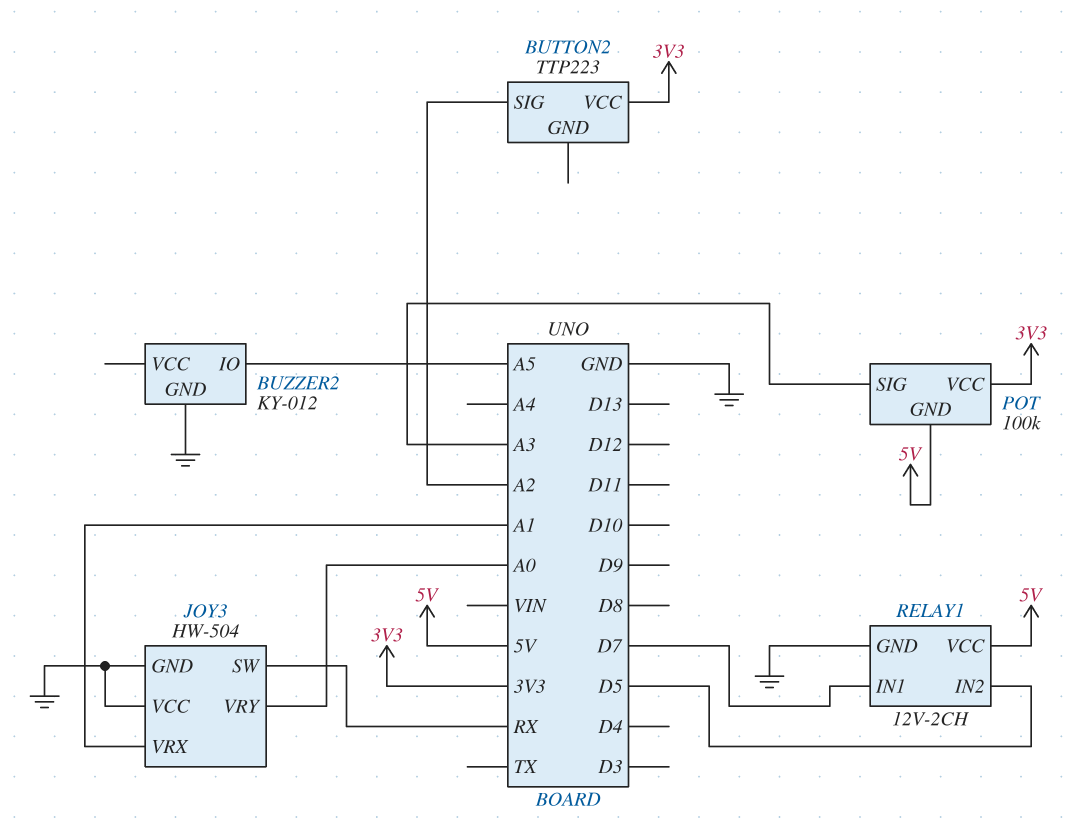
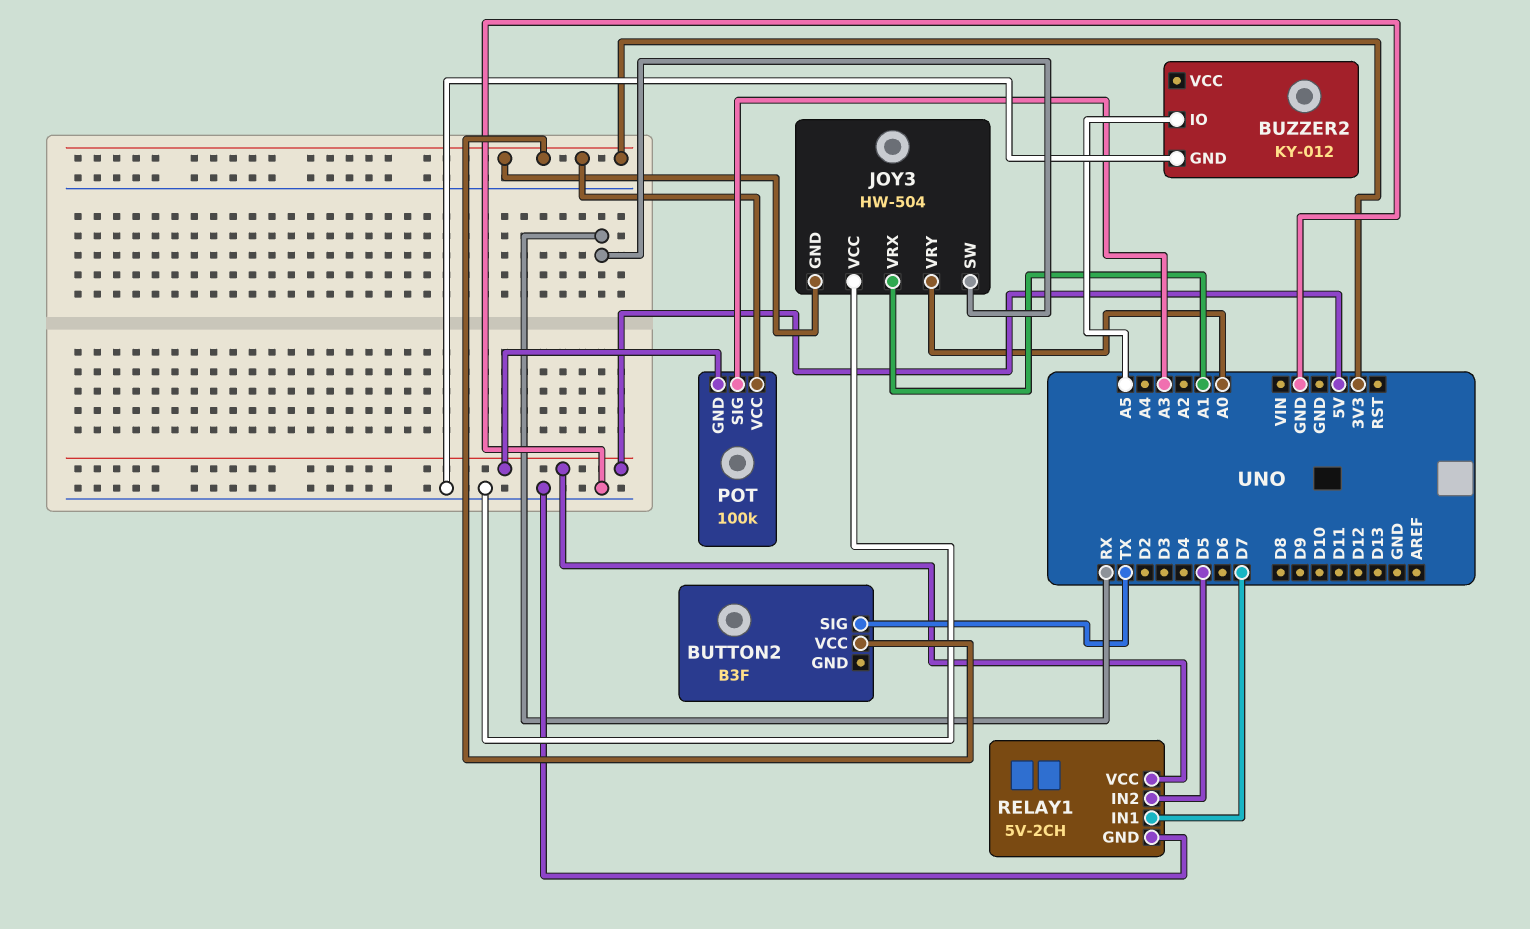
BUTTON2: TTP223 -> B3F
BUTTON2 pin SIG: A2 -> TX
JOY3 pin GND: GND -> 3V3
RELAY1: 12V-2CH -> 5V-2CH

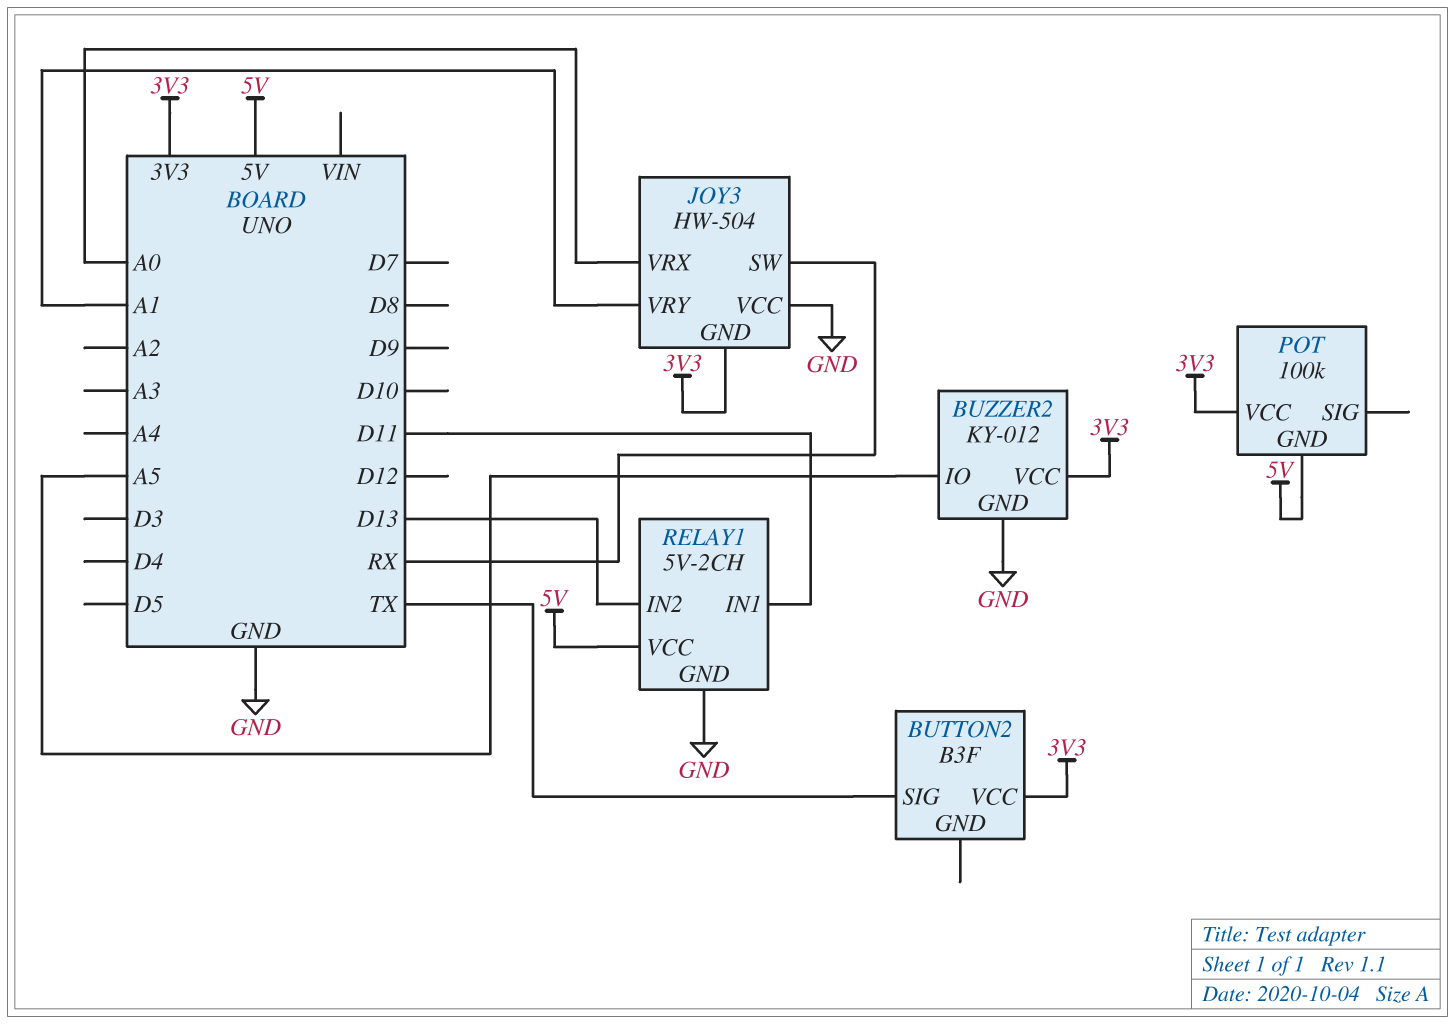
BUZZER2 pin VCC: none -> 3V3
JOY3 pin VRX: A1 -> A0
JOY3 pin VRY: A0 -> A1
POT pin SIG: A3 -> none
RELAY1 pin IN1: D7 -> D11
RELAY1 pin IN2: D5 -> D13

